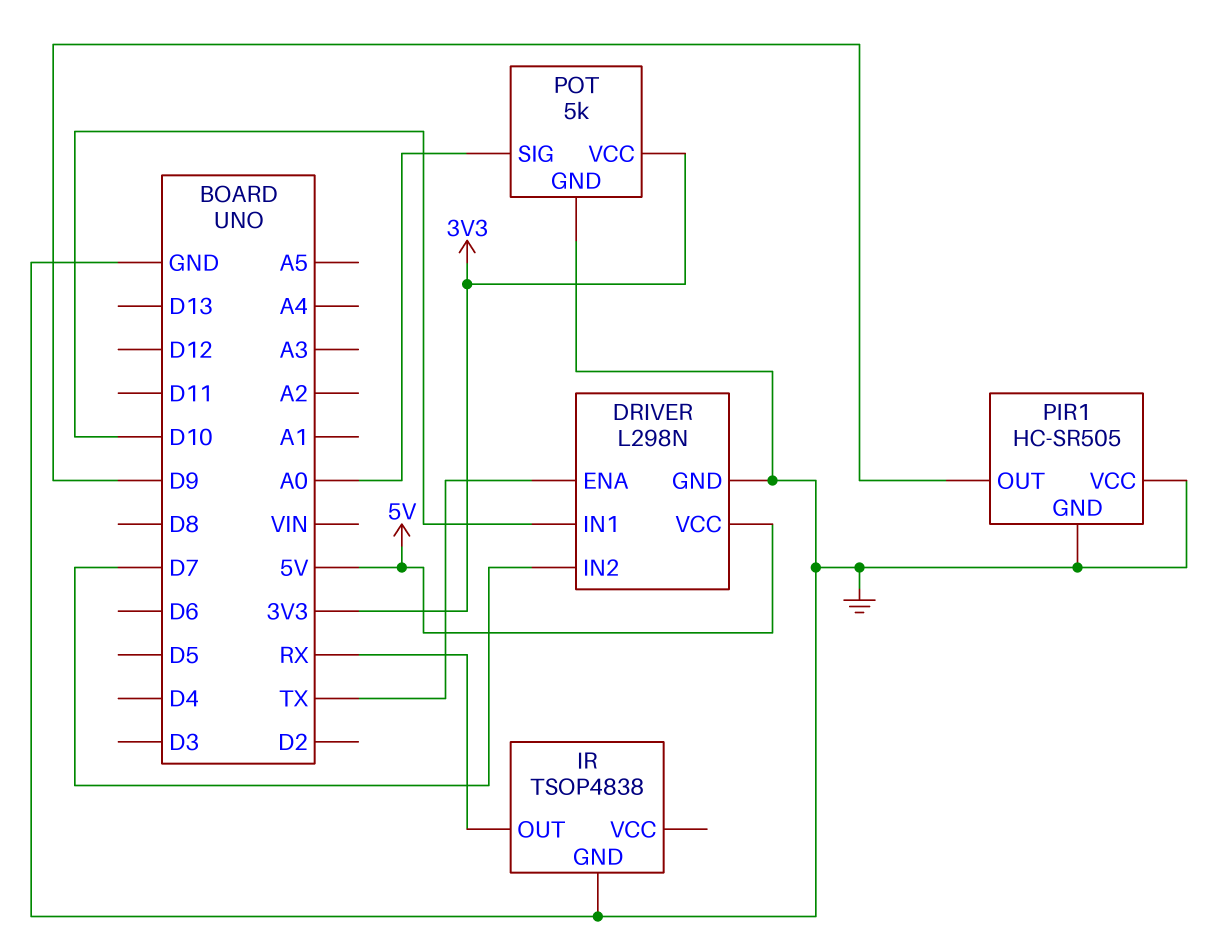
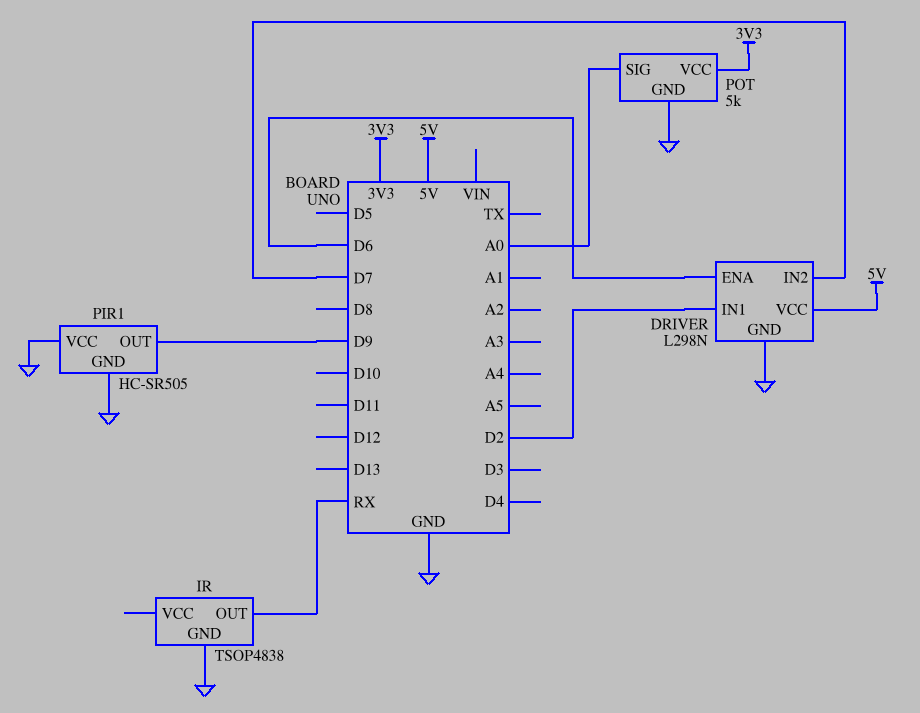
DRIVER pin ENA: TX -> D6
DRIVER pin IN1: D10 -> D2

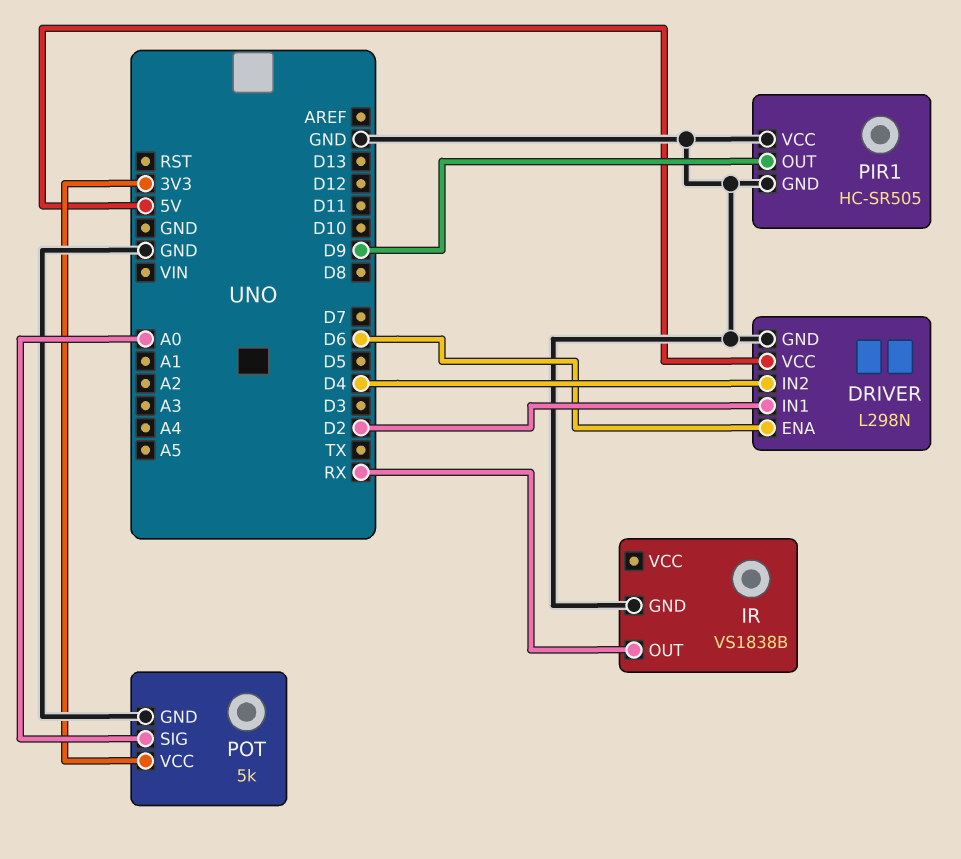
DRIVER pin IN2: D7 -> D4
IR: TSOP4838 -> VS1838B

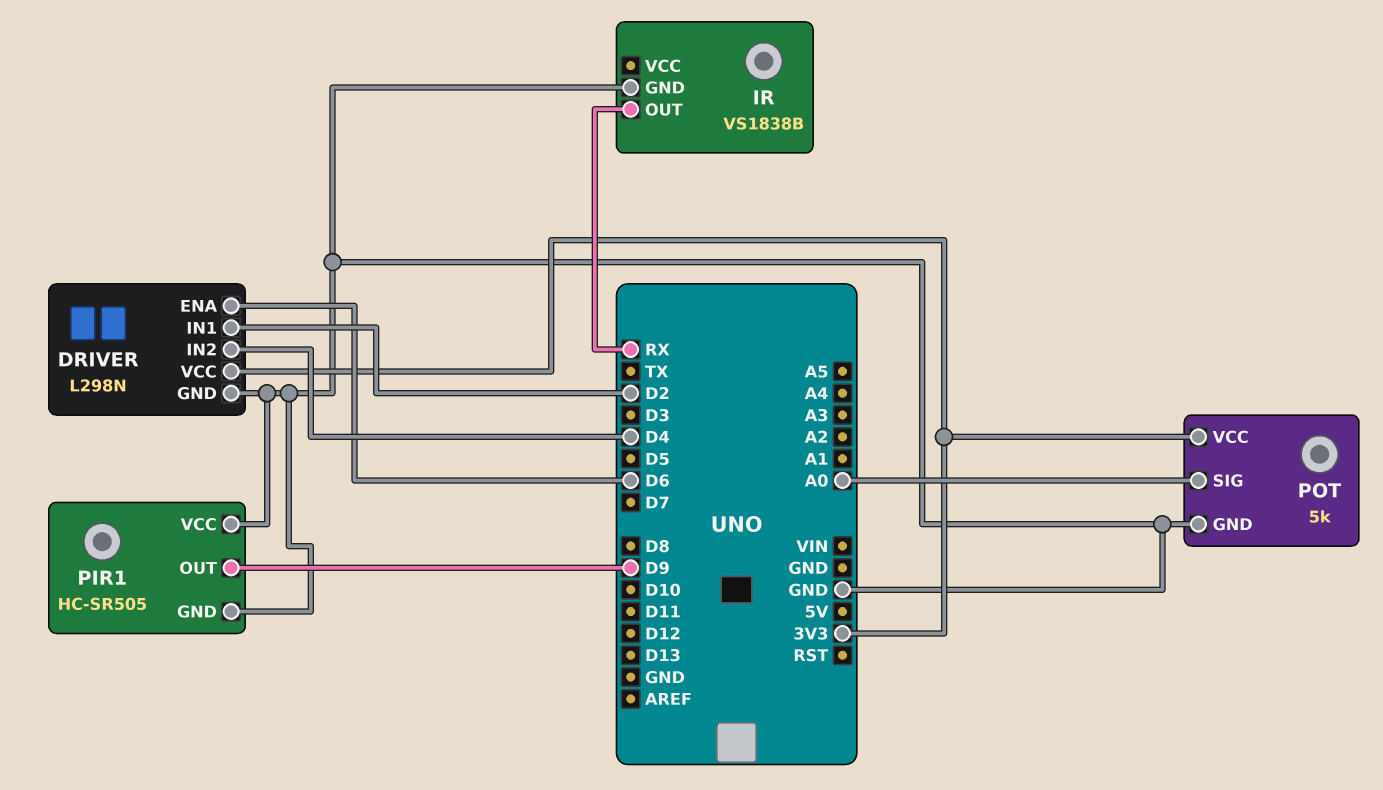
DRIVER pin VCC: 5V -> 3V3

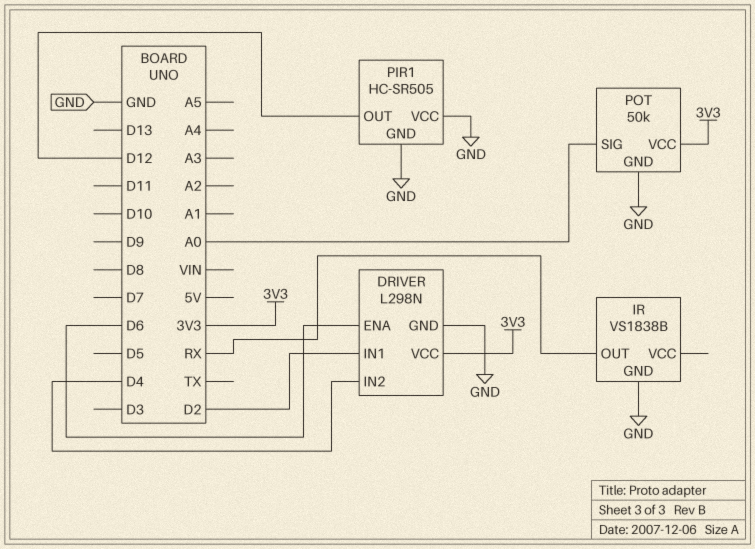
PIR1 pin OUT: D9 -> D12
POT: 5k -> 50k

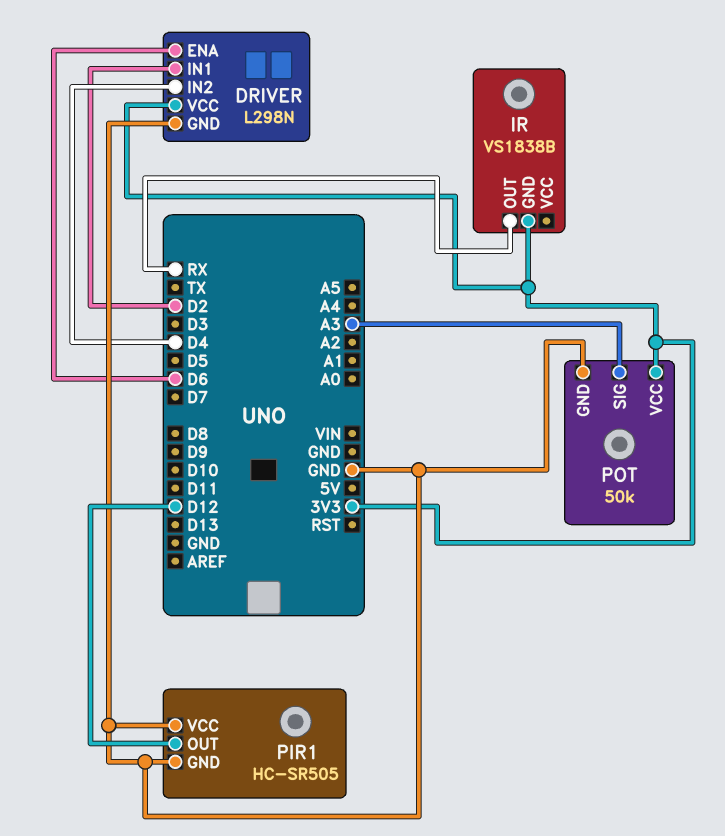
IR pin GND: GND -> 3V3
POT pin SIG: A0 -> A3

